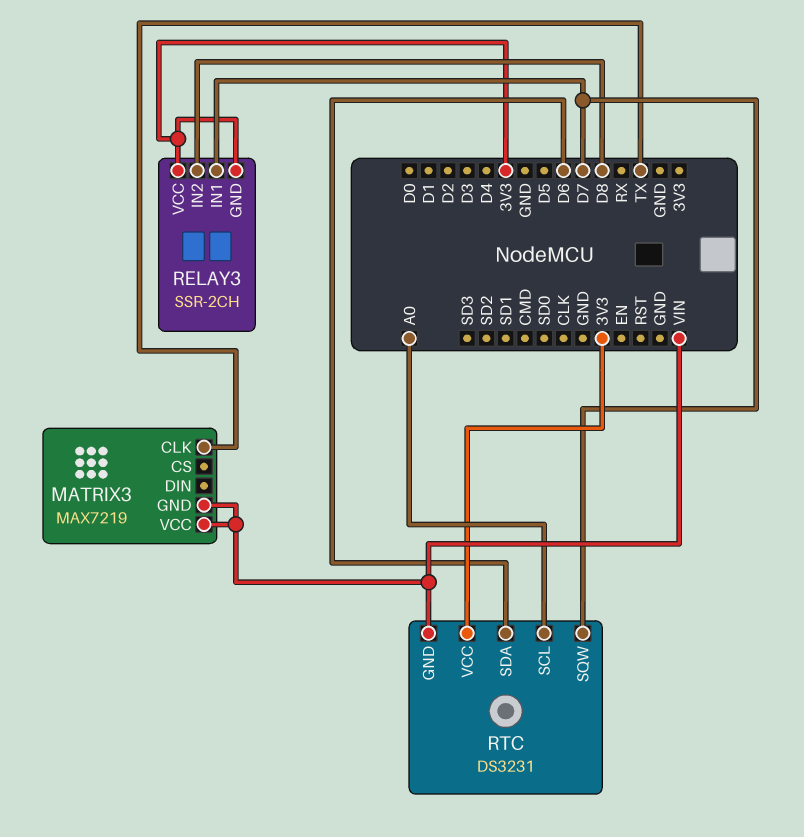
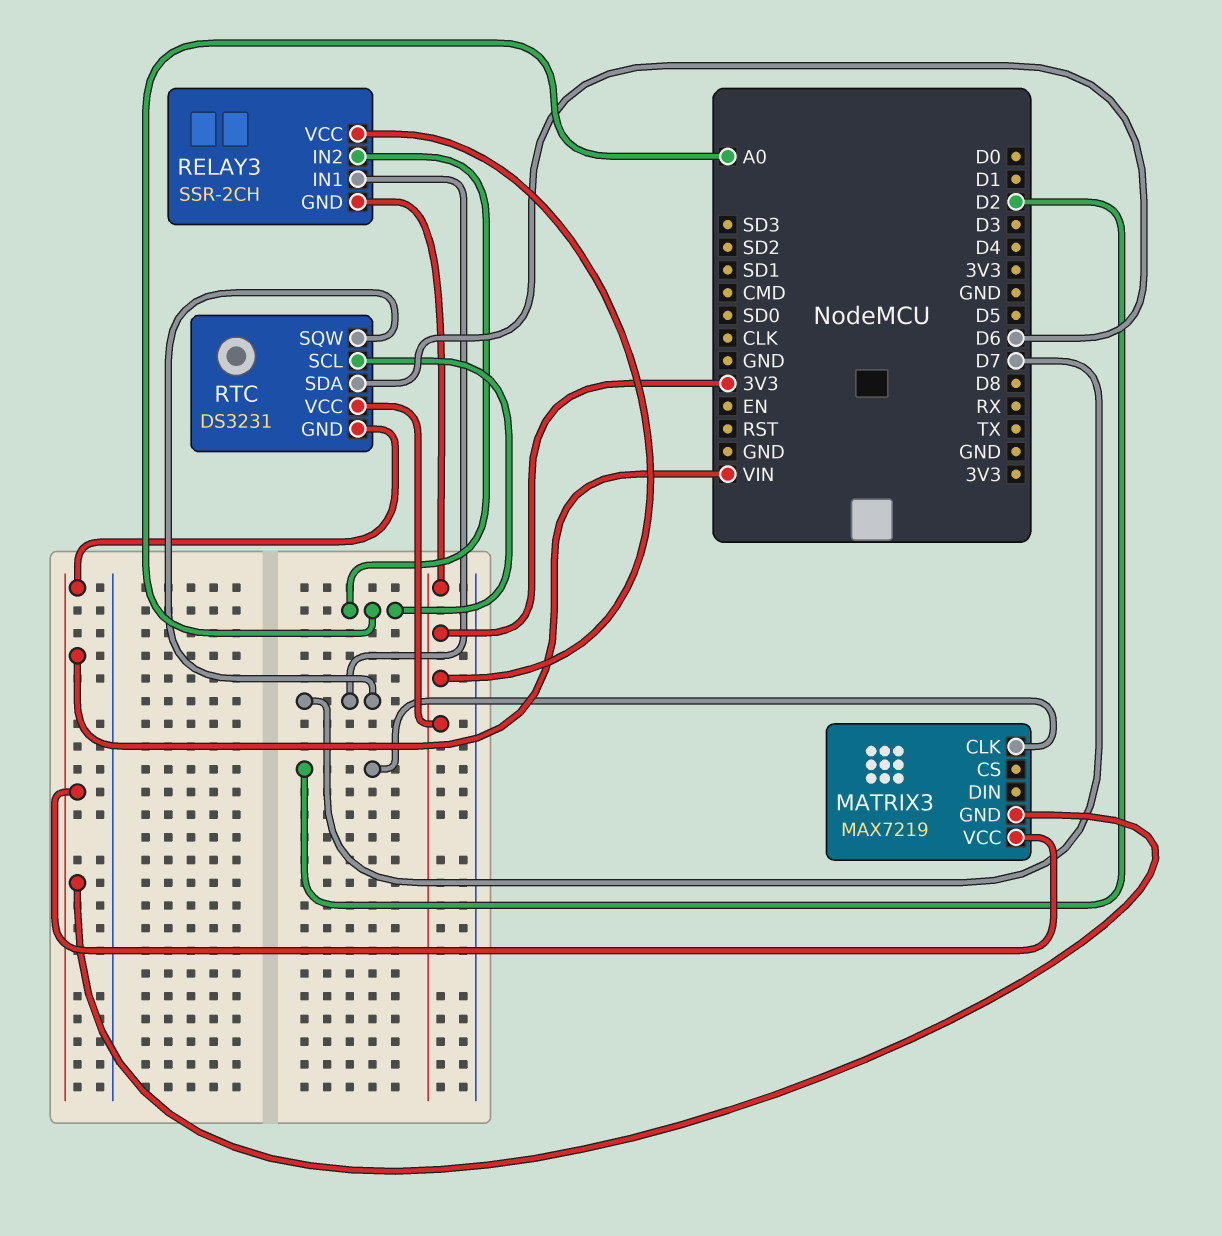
MATRIX3 pin CLK: TX -> D2
RELAY3 pin IN2: D8 -> A0

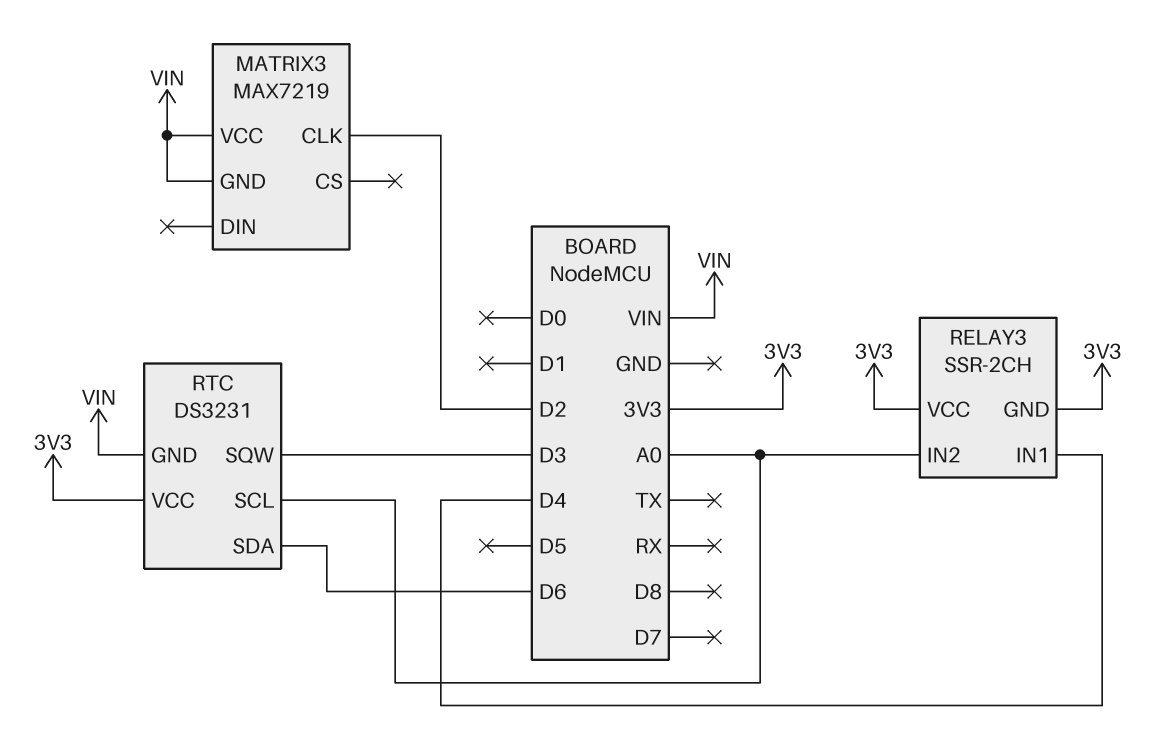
RELAY3 pin IN1: D7 -> D4
RTC pin SQW: D7 -> D3

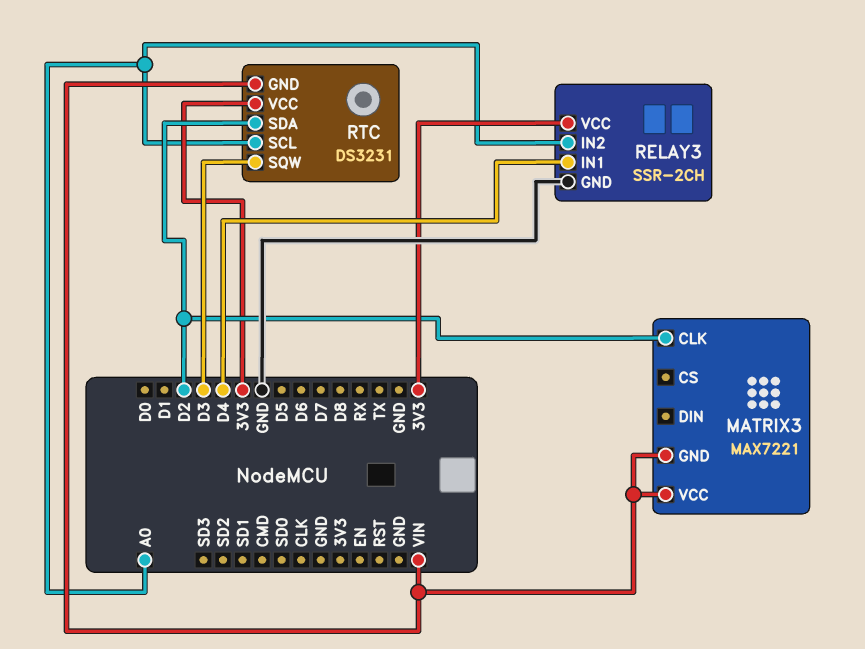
MATRIX3: MAX7219 -> MAX7221
RELAY3 pin GND: 3V3 -> GND
RTC pin SDA: D6 -> D2

